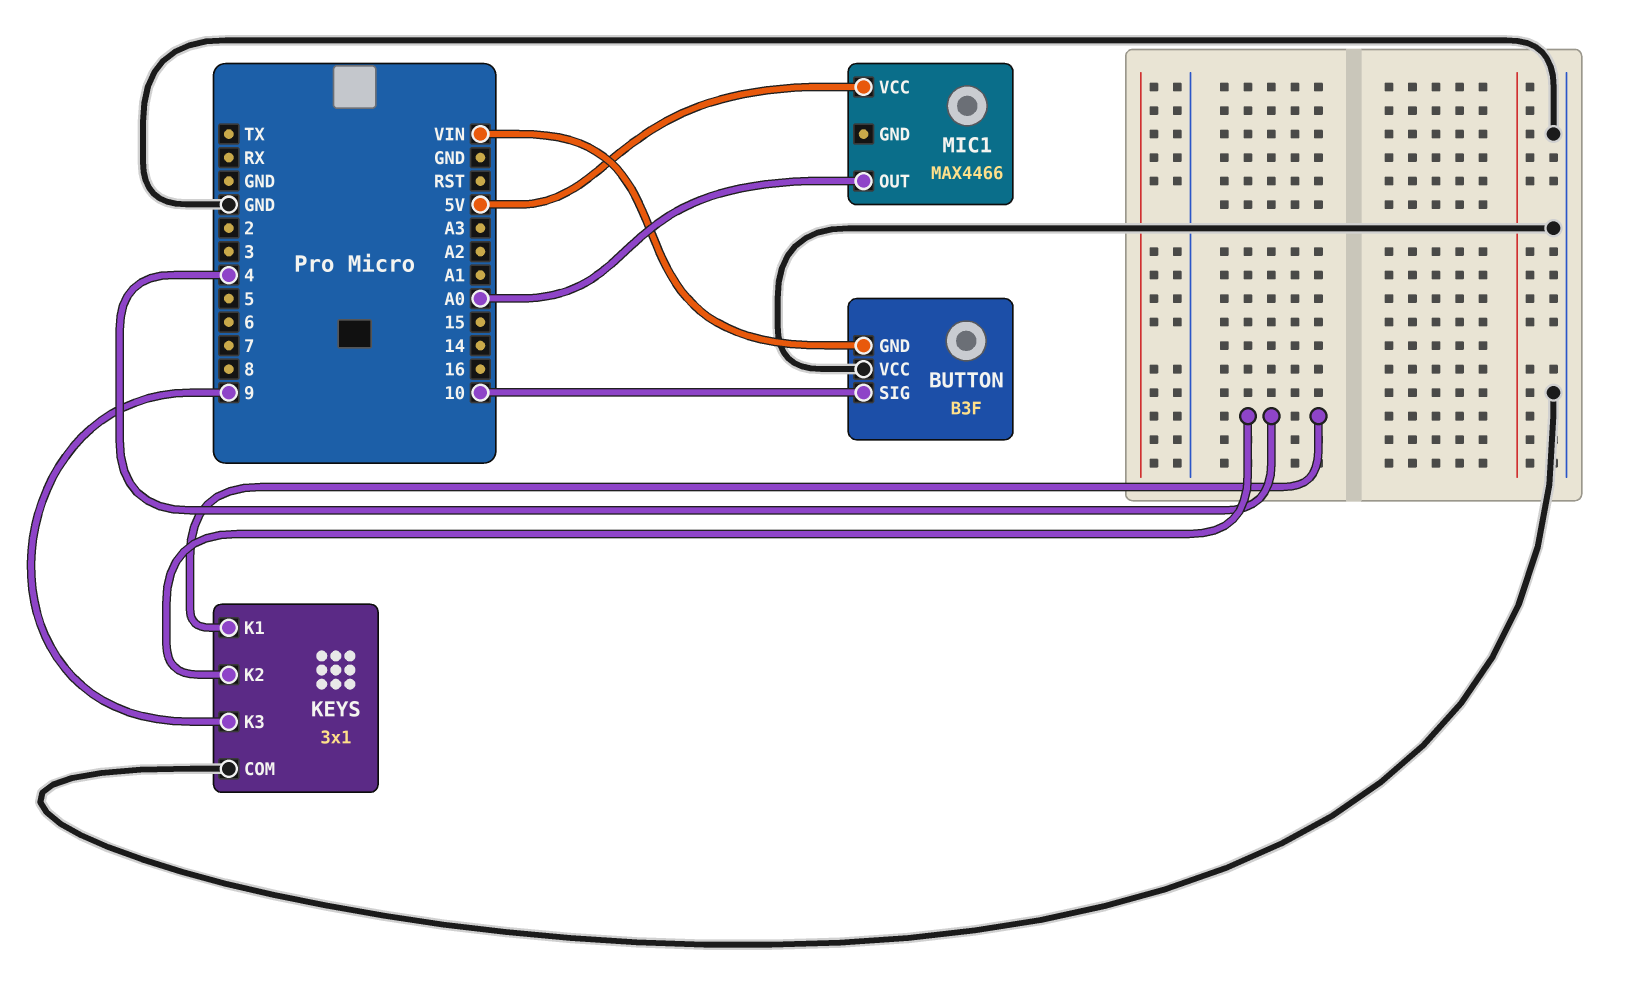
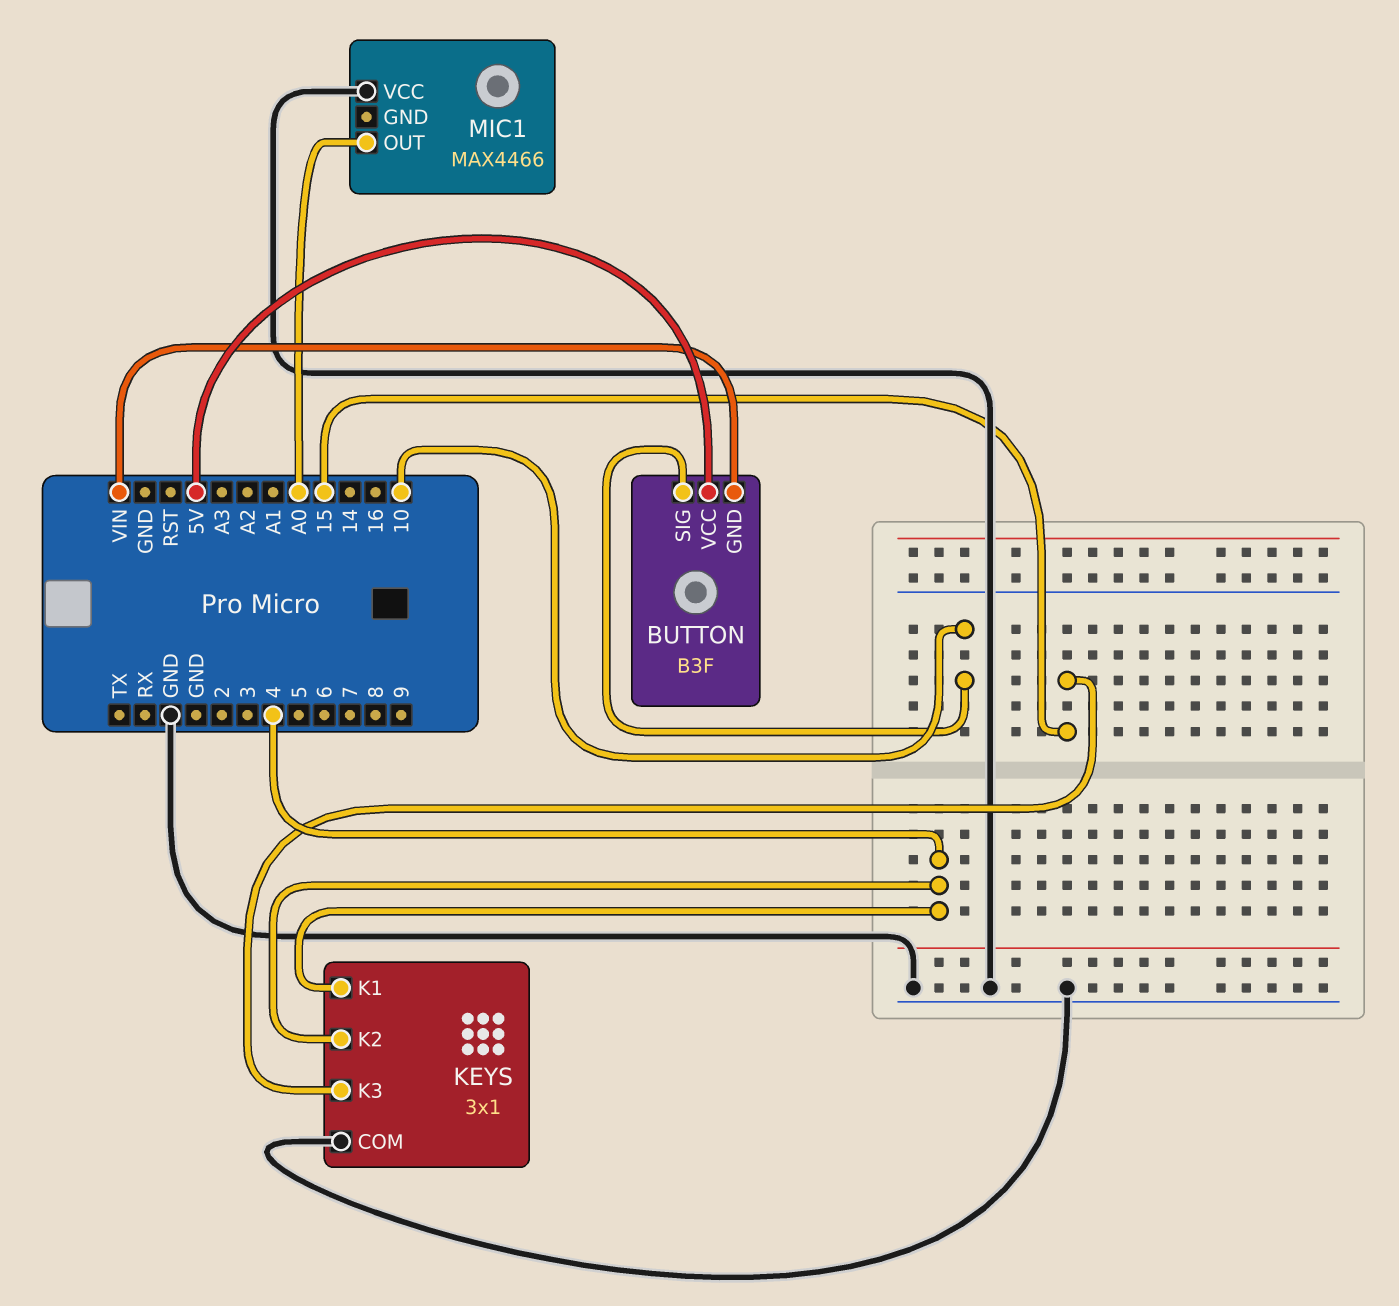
BUTTON pin VCC: GND -> 5V
KEYS pin K3: 9 -> 15
MIC1 pin VCC: 5V -> GND

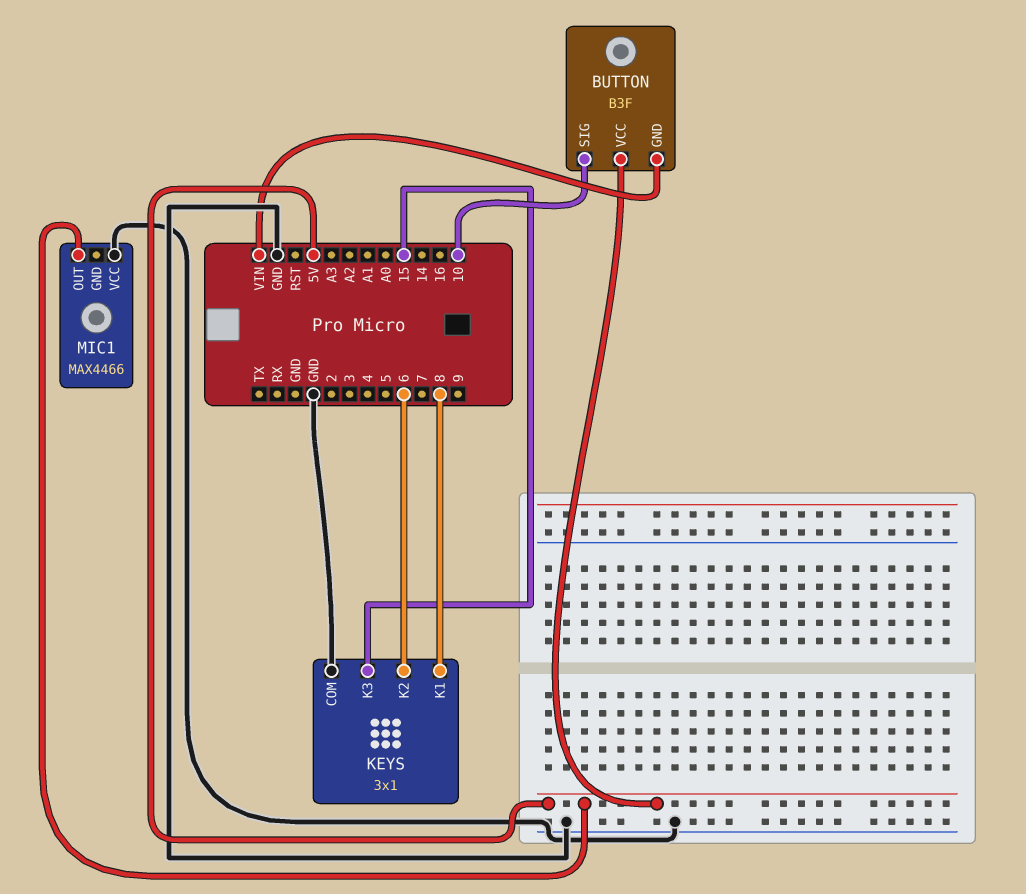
KEYS pin K1: 4 -> 8
KEYS pin K2: 4 -> 6
MIC1 pin OUT: A0 -> 5V

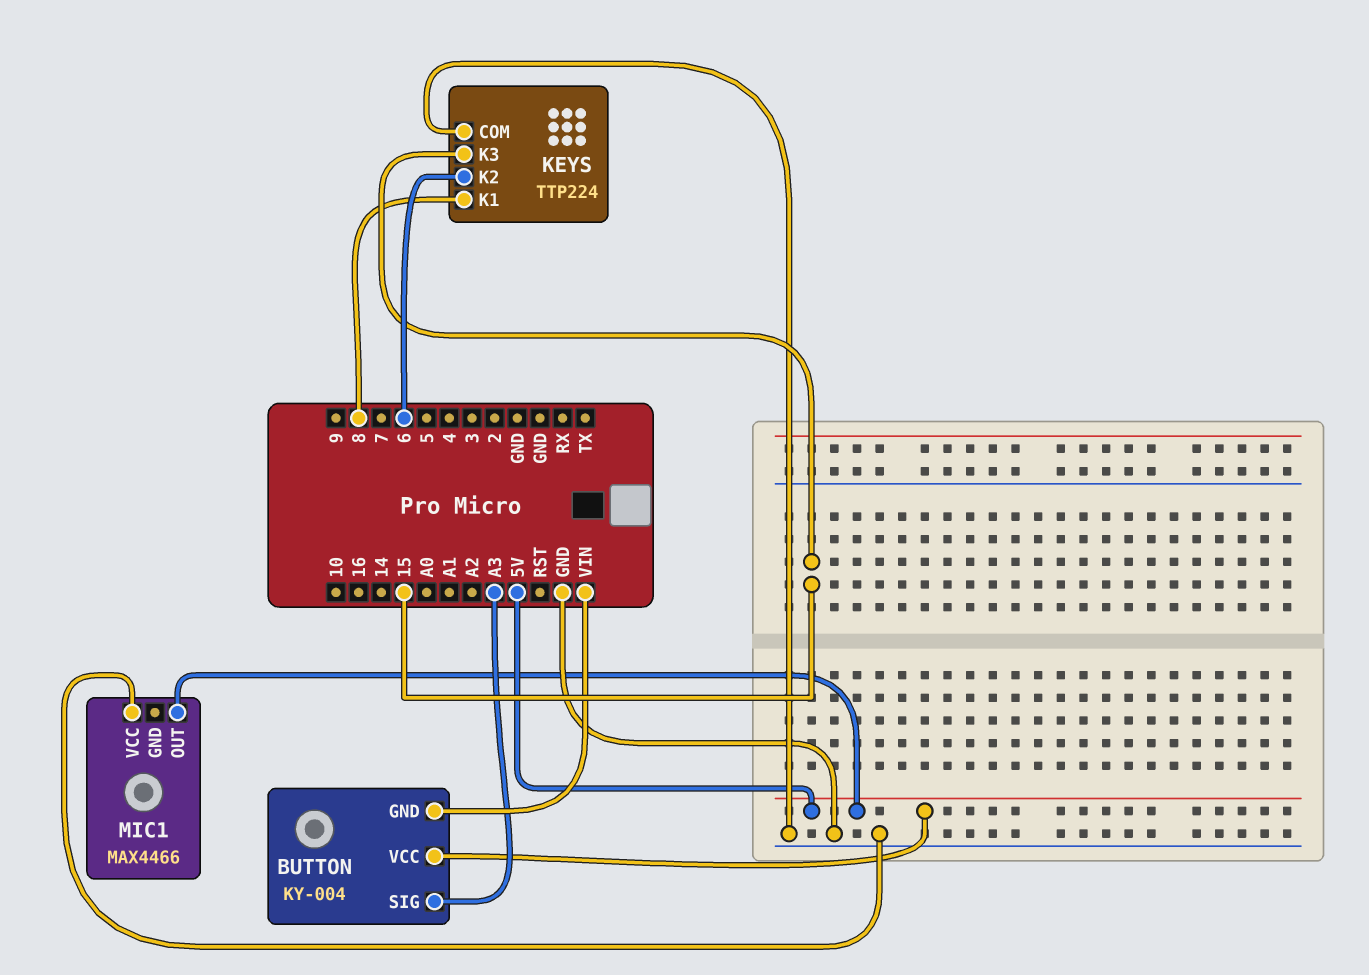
BUTTON: B3F -> KY-004
BUTTON pin SIG: 10 -> A3
KEYS: 3x1 -> TTP224

